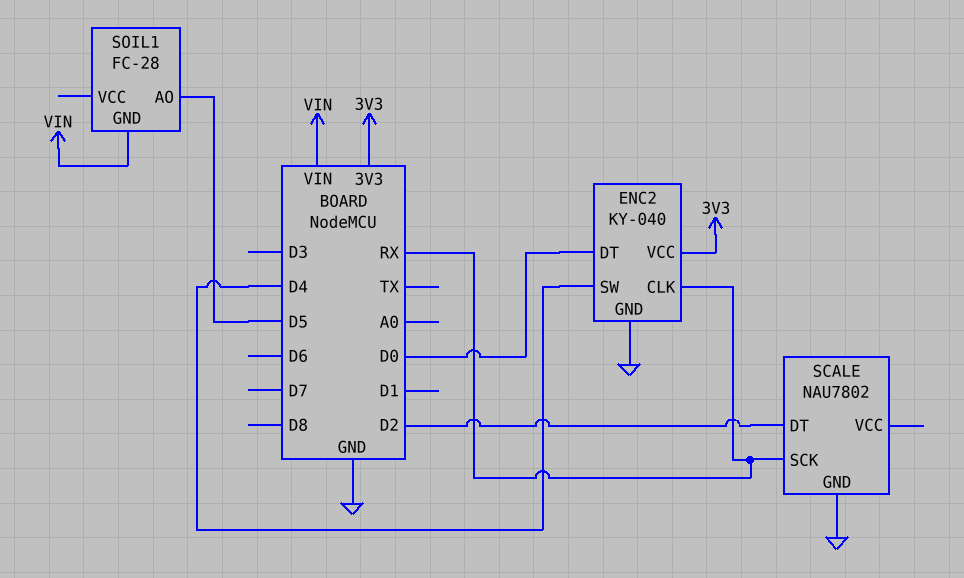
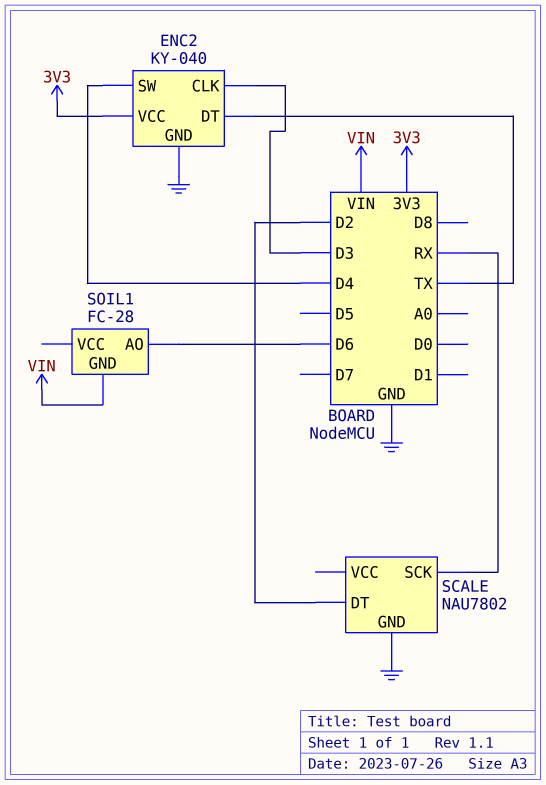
ENC2 pin CLK: RX -> D3
ENC2 pin DT: D0 -> TX
SOIL1 pin AO: D5 -> D6

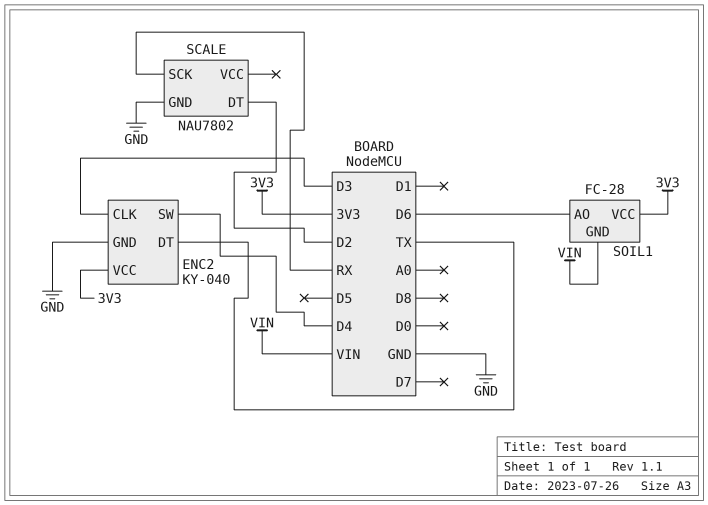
SOIL1 pin VCC: none -> 3V3

